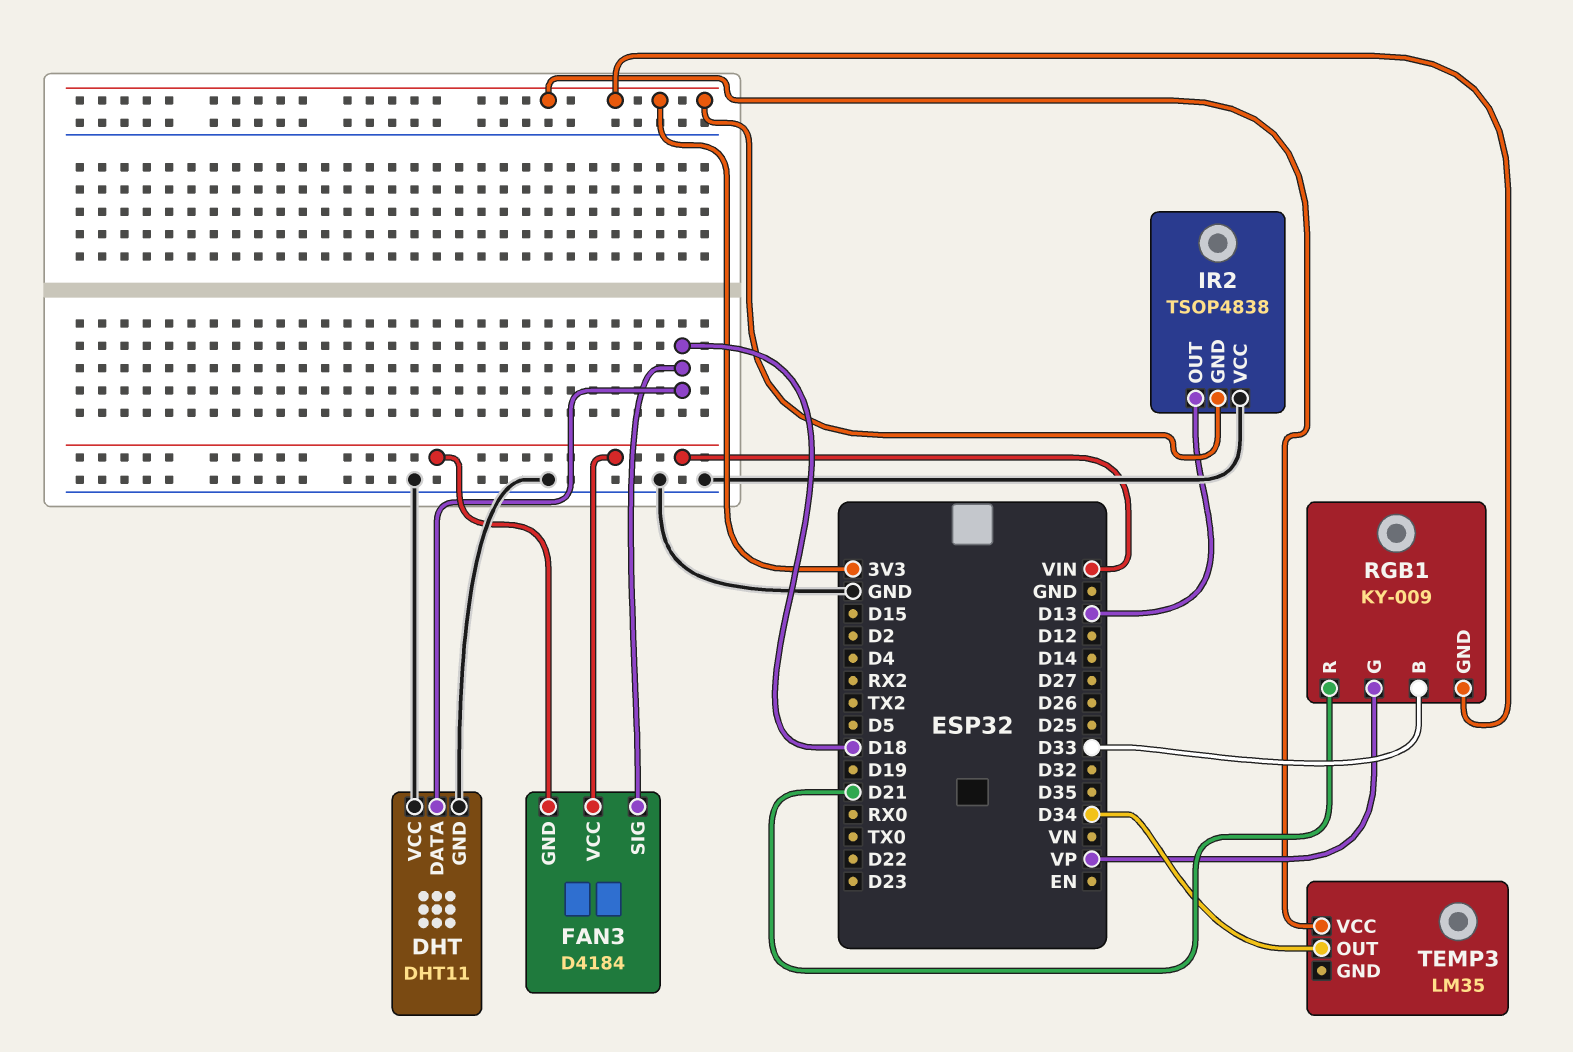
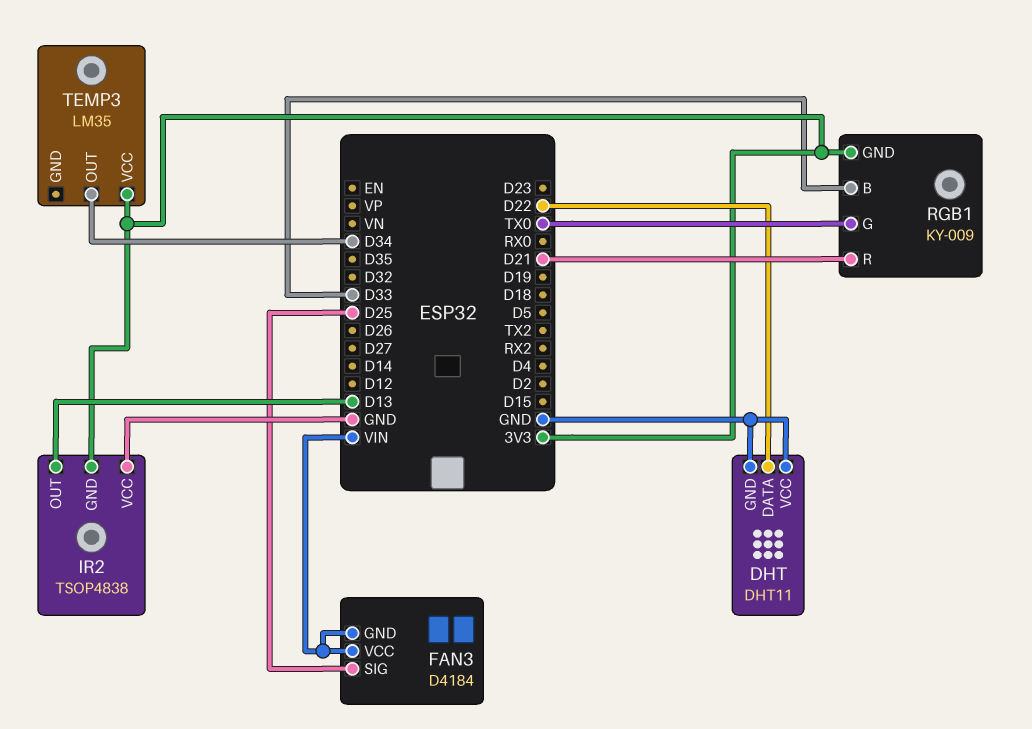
DHT pin DATA: D18 -> D22
FAN3 pin SIG: D18 -> D25
RGB1 pin G: VP -> TX0

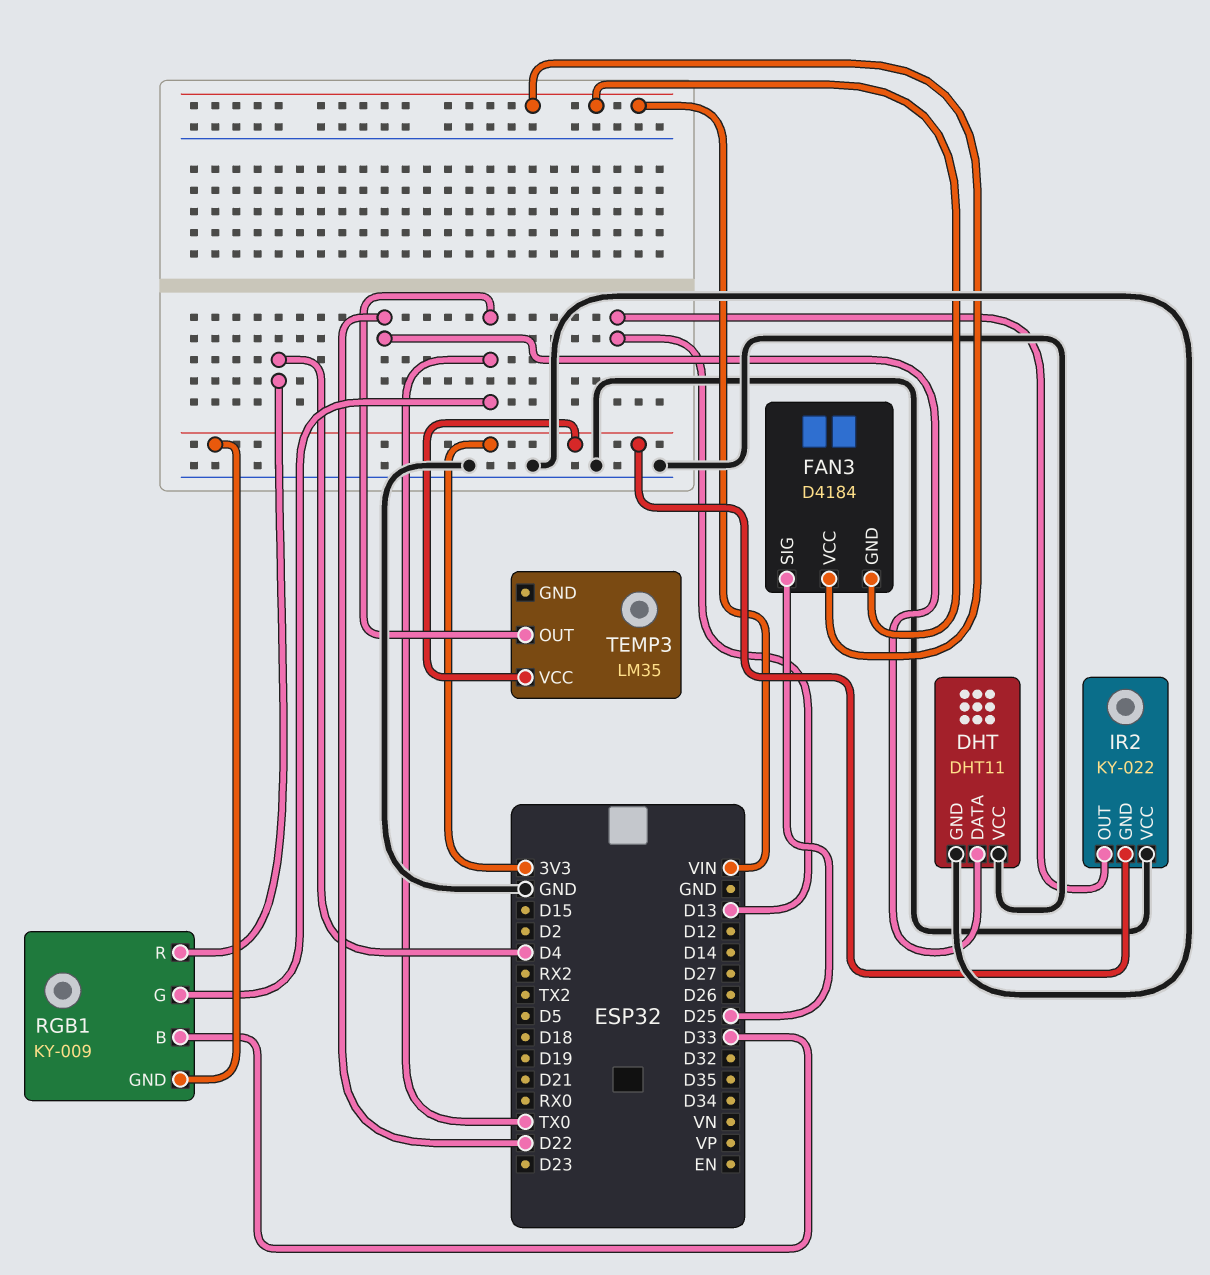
IR2: TSOP4838 -> KY-022
RGB1 pin R: D21 -> D4
TEMP3 pin OUT: D34 -> TX0

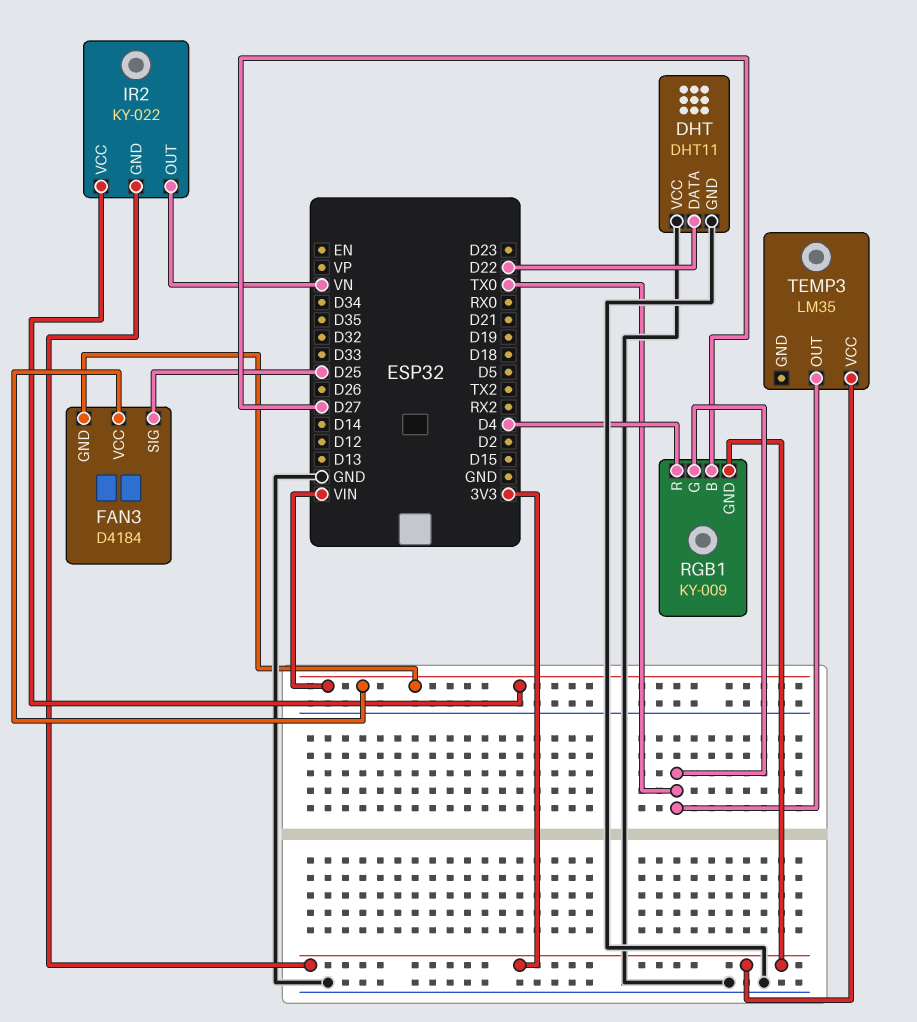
IR2 pin OUT: D13 -> VN
IR2 pin VCC: GND -> VIN
RGB1 pin B: D33 -> D27

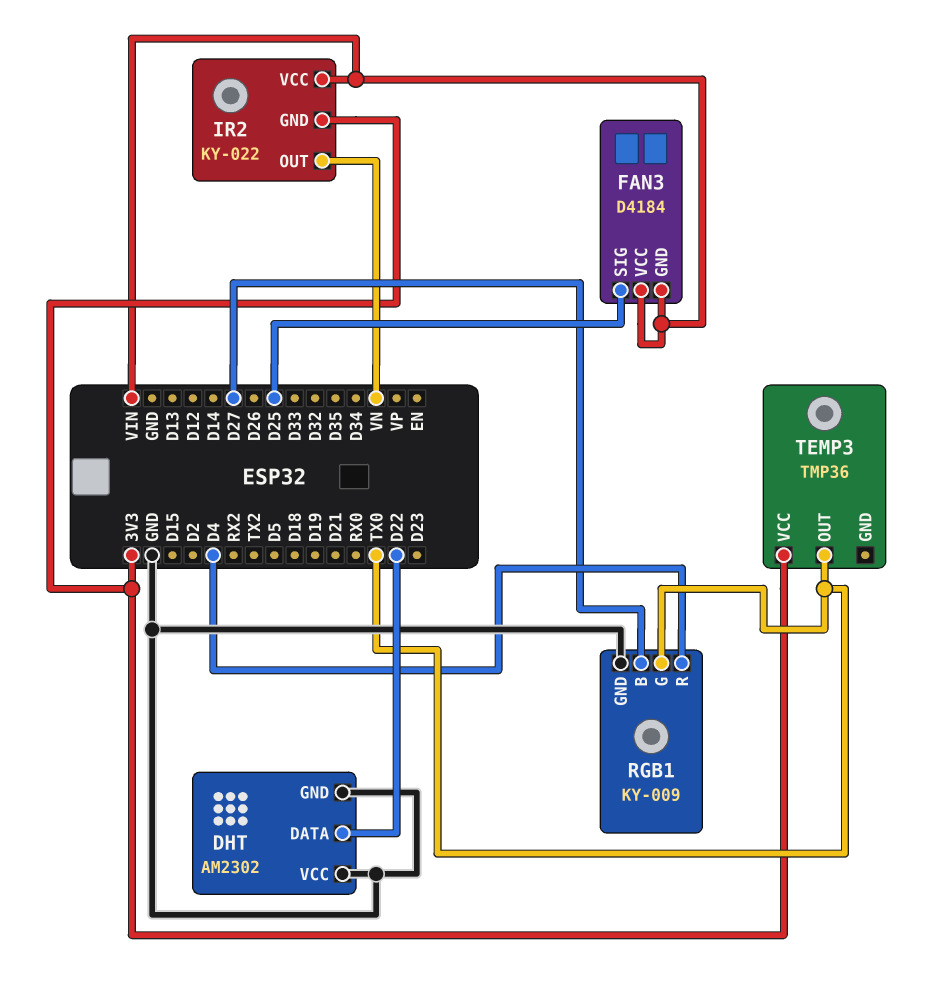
DHT: DHT11 -> AM2302
RGB1 pin GND: 3V3 -> GND
TEMP3: LM35 -> TMP36

